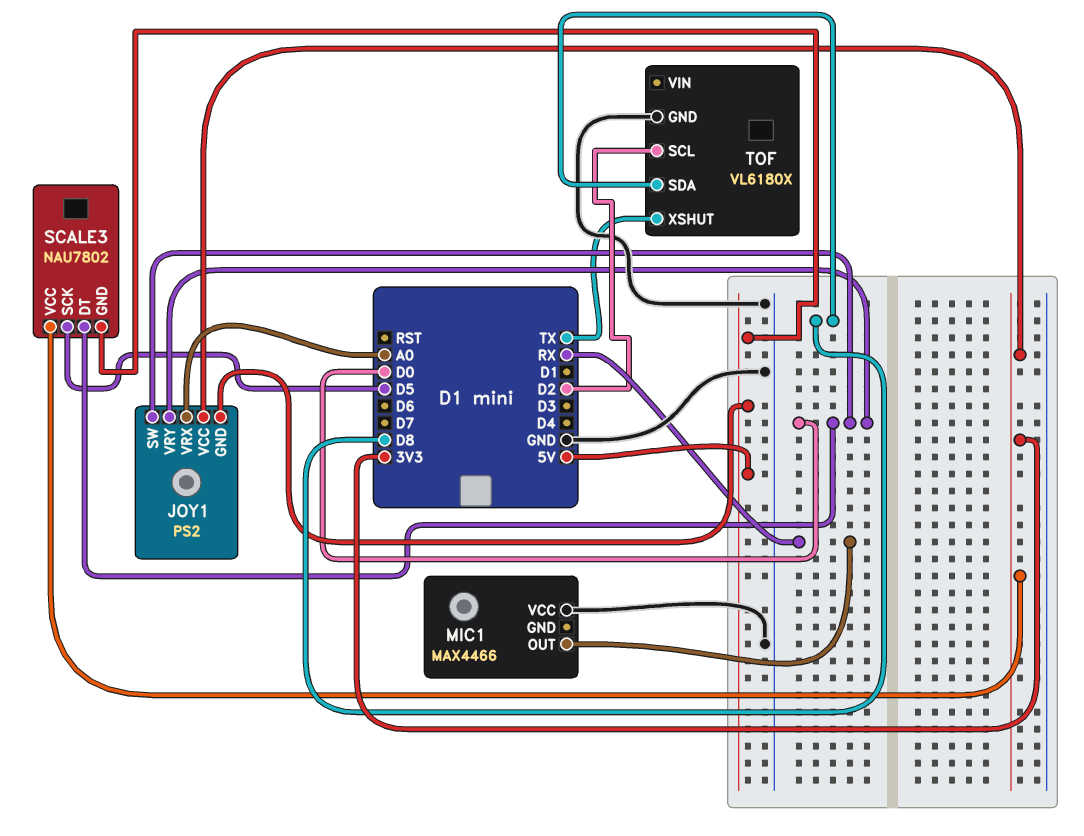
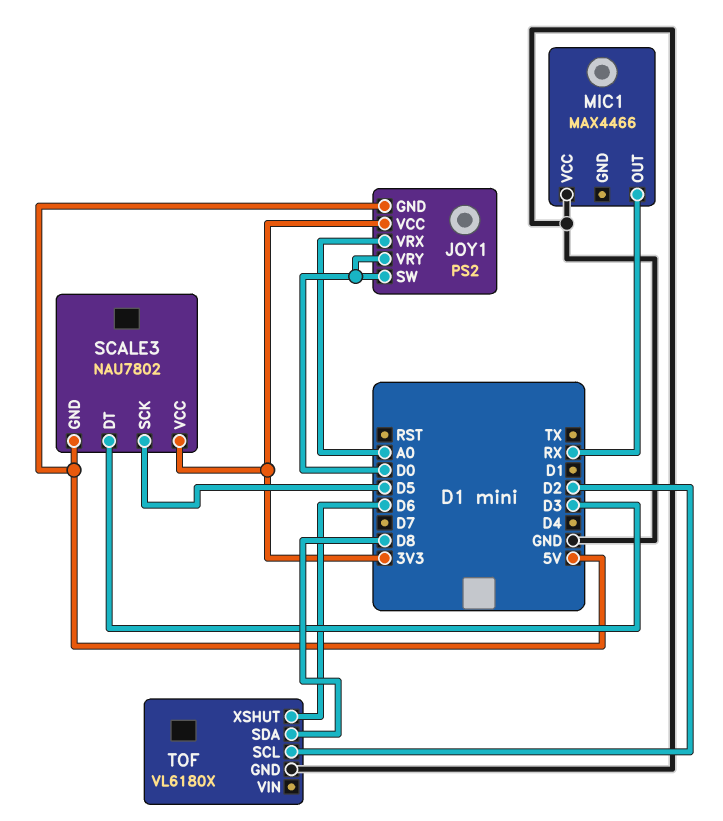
SCALE3 pin DT: D0 -> D3
TOF pin XSHUT: TX -> D6

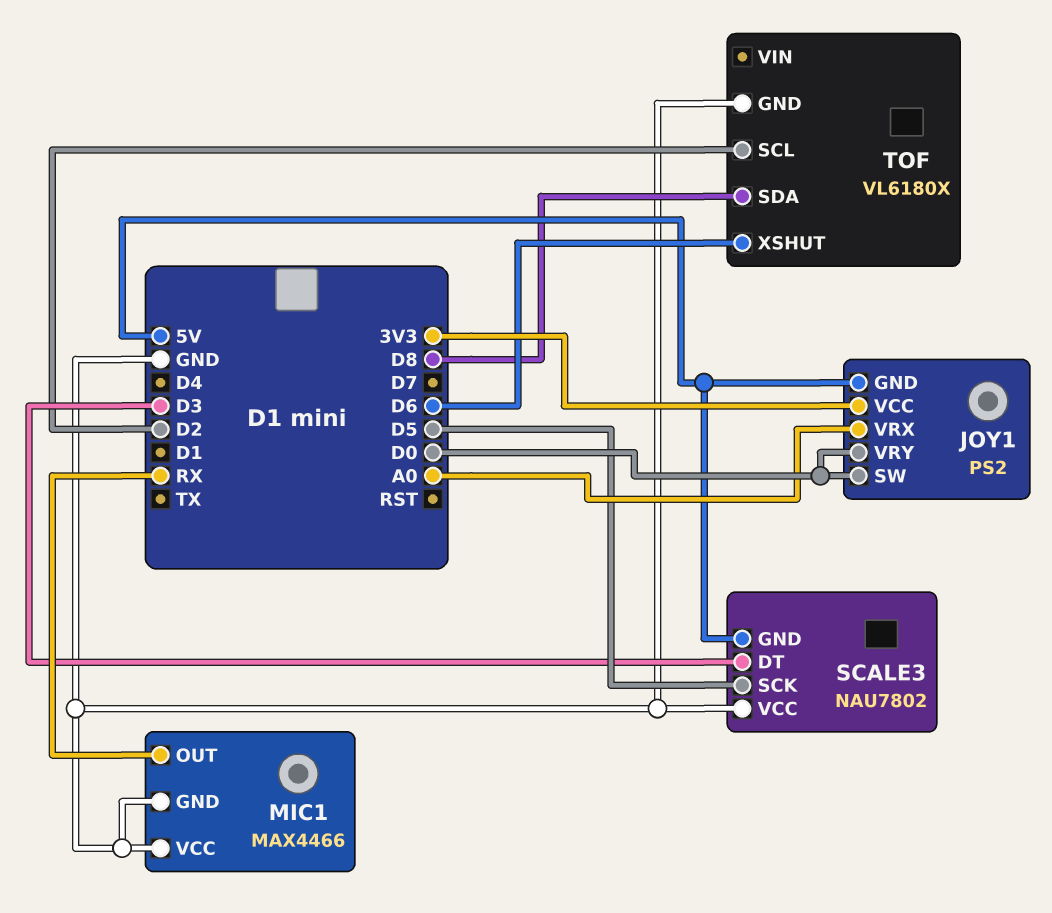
MIC1 pin GND: none -> GND
SCALE3 pin VCC: 3V3 -> GND

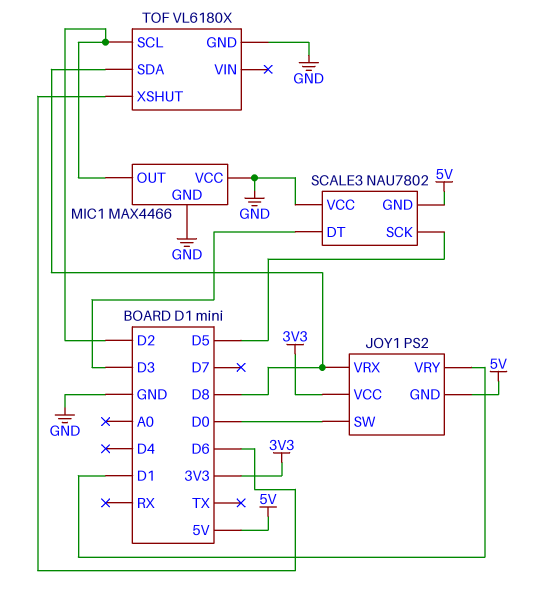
JOY1 pin VRX: A0 -> D8
JOY1 pin VRY: D0 -> D1
MIC1 pin OUT: RX -> D2

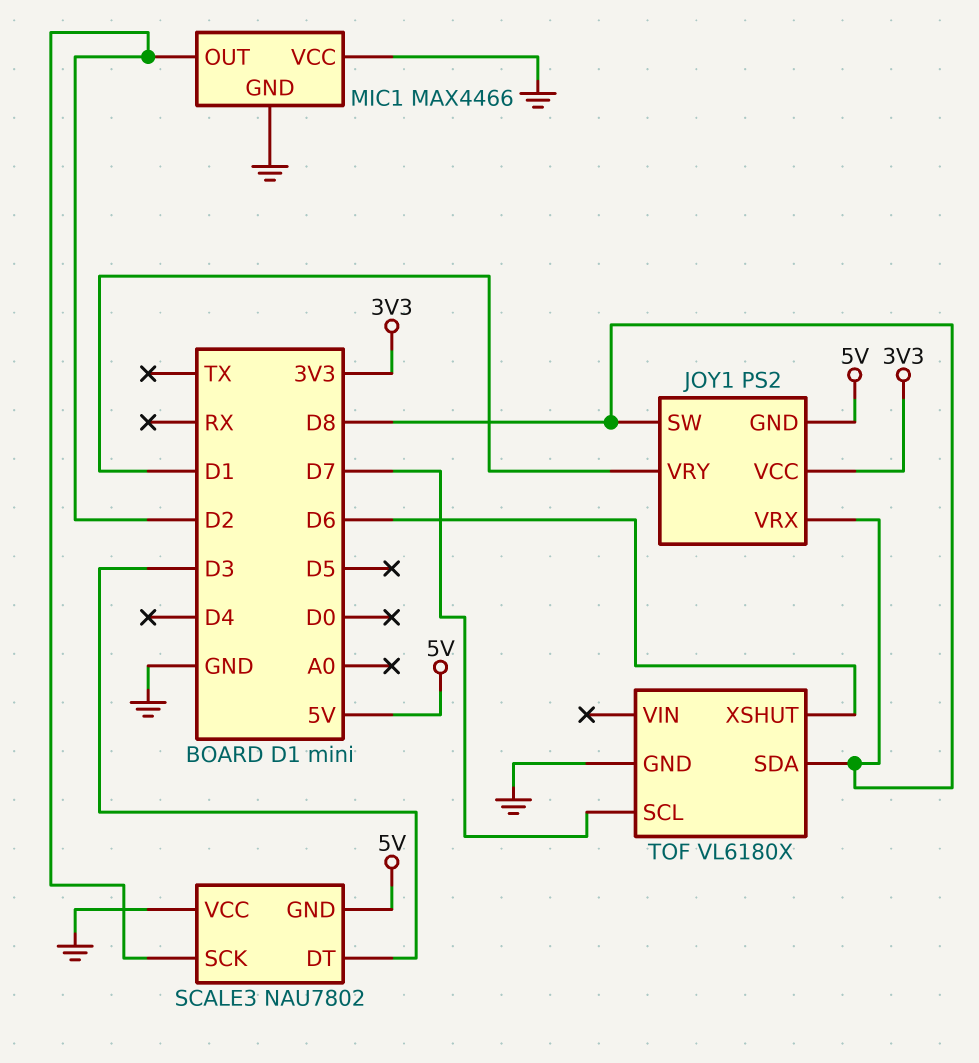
JOY1 pin SW: D0 -> D8
SCALE3 pin SCK: D5 -> D2
TOF pin SCL: D2 -> D7

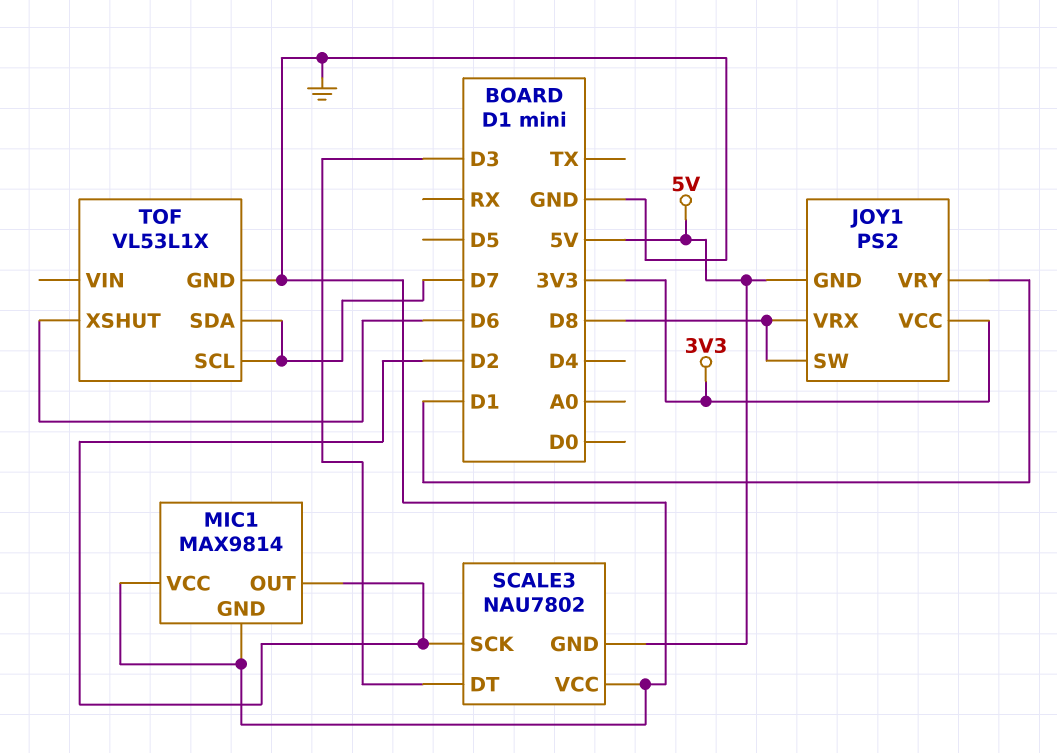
MIC1: MAX4466 -> MAX9814
TOF: VL6180X -> VL53L1X
TOF pin SDA: D8 -> D7

